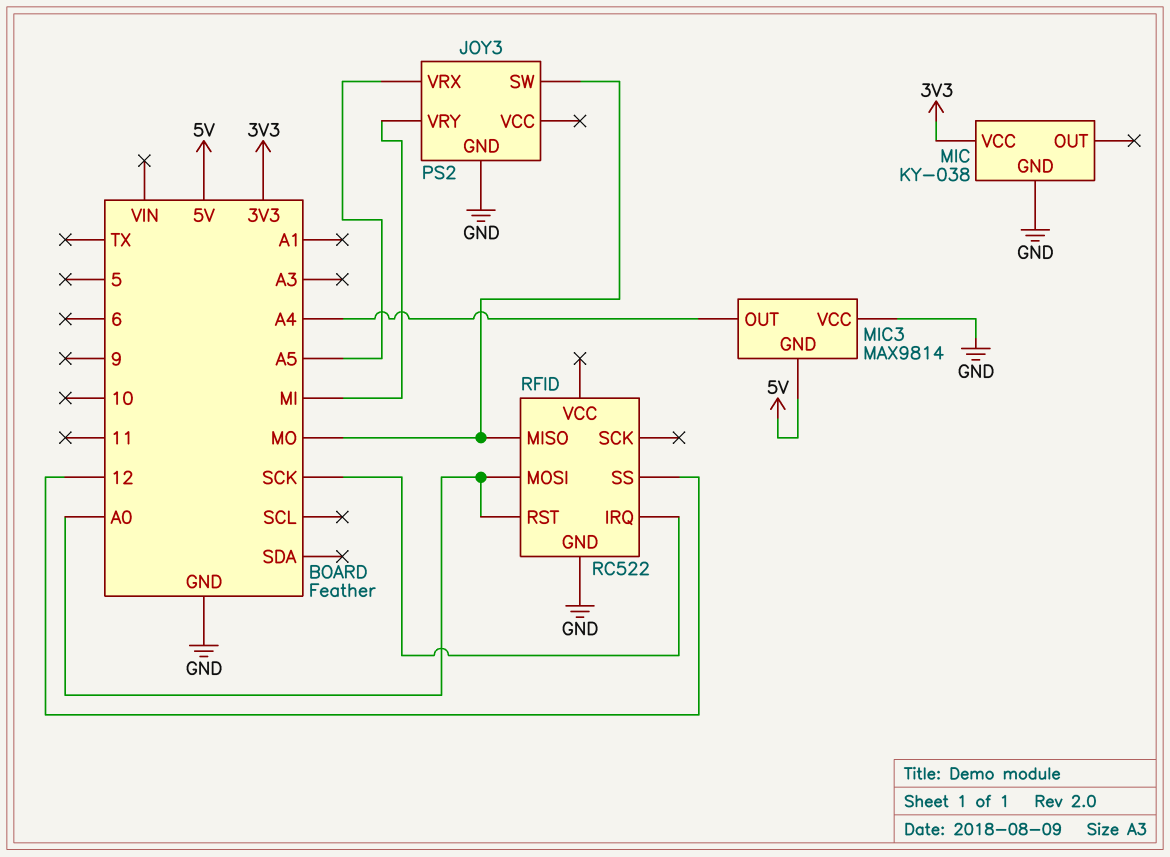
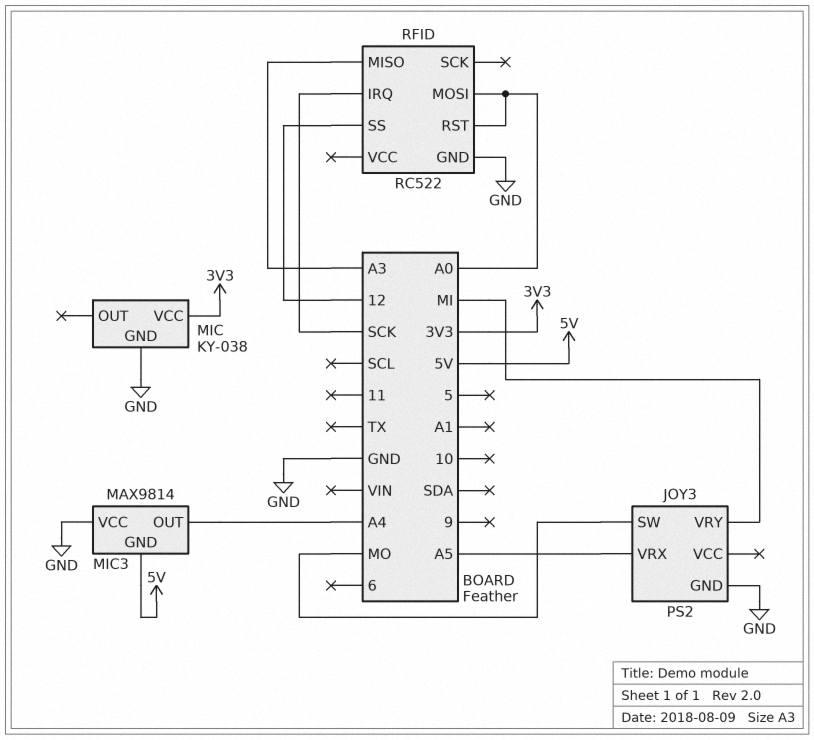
RFID pin MISO: MO -> A3

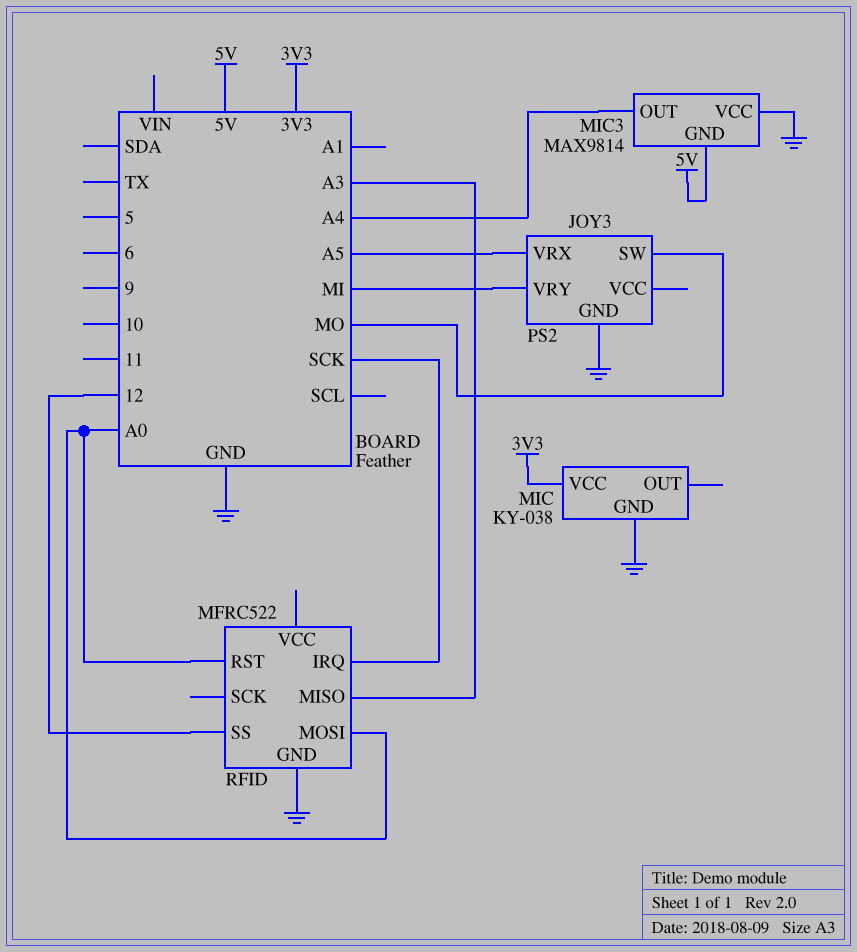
RFID: RC522 -> MFRC522

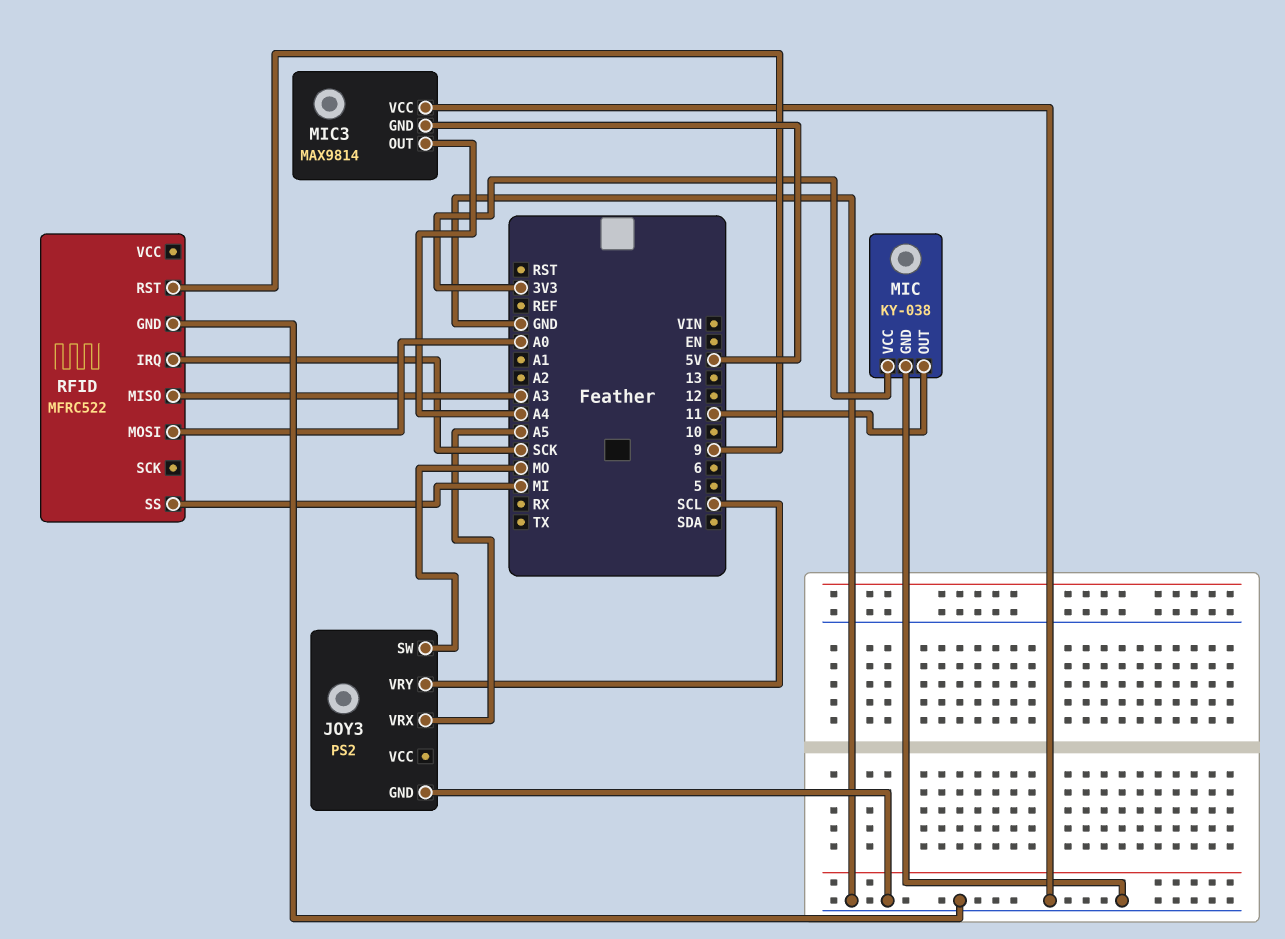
JOY3 pin VRY: MI -> SCL
MIC pin OUT: none -> 11
RFID pin RST: A0 -> 9
RFID pin SS: 12 -> MI

